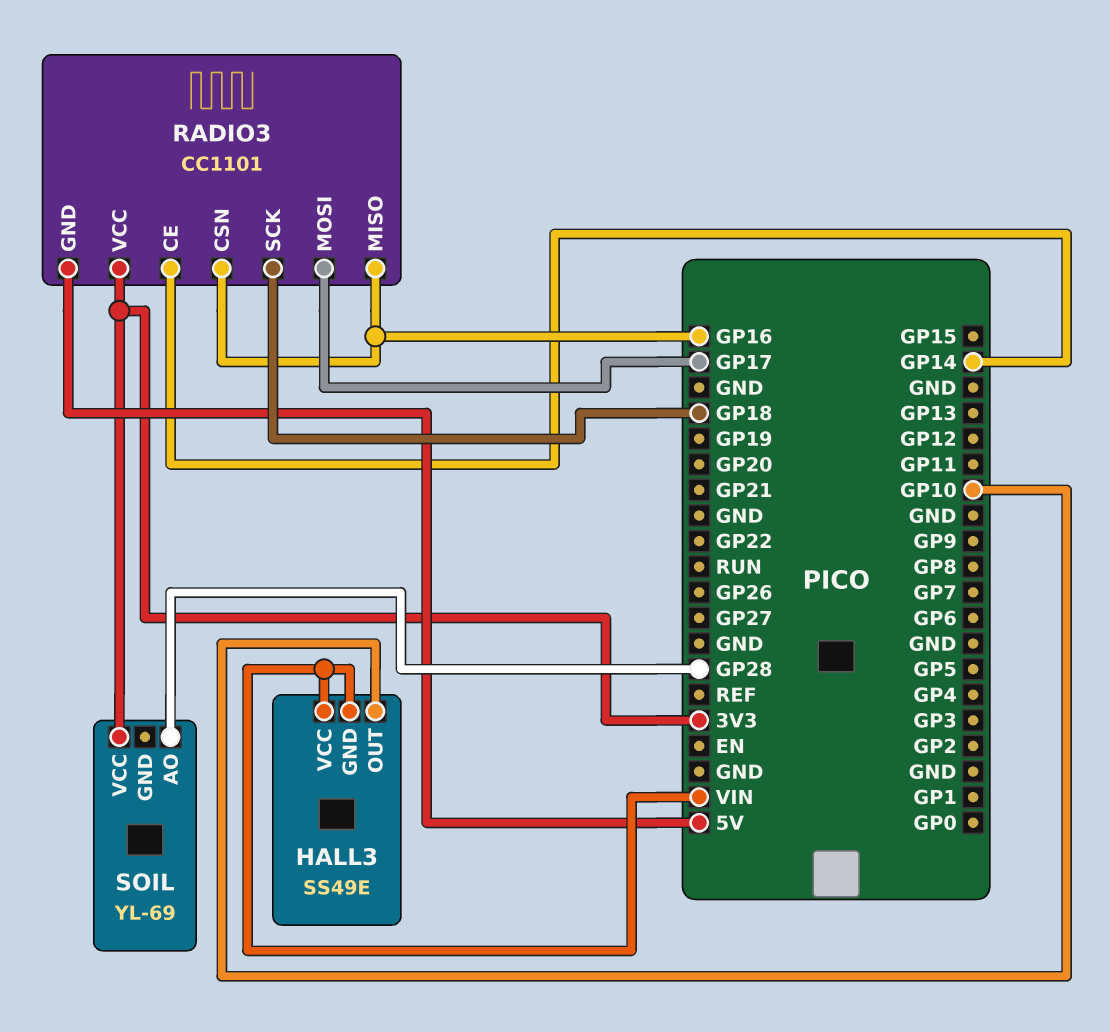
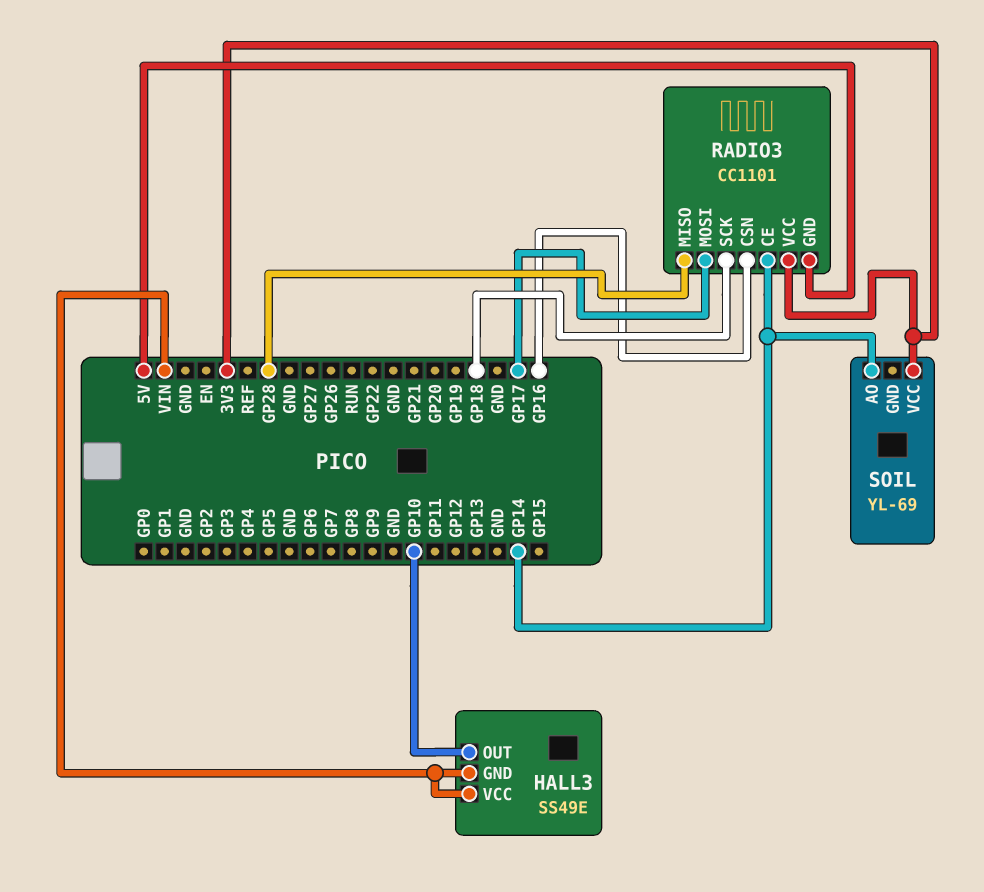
RADIO3 pin MISO: GP16 -> GP28
SOIL pin AO: GP28 -> GP14

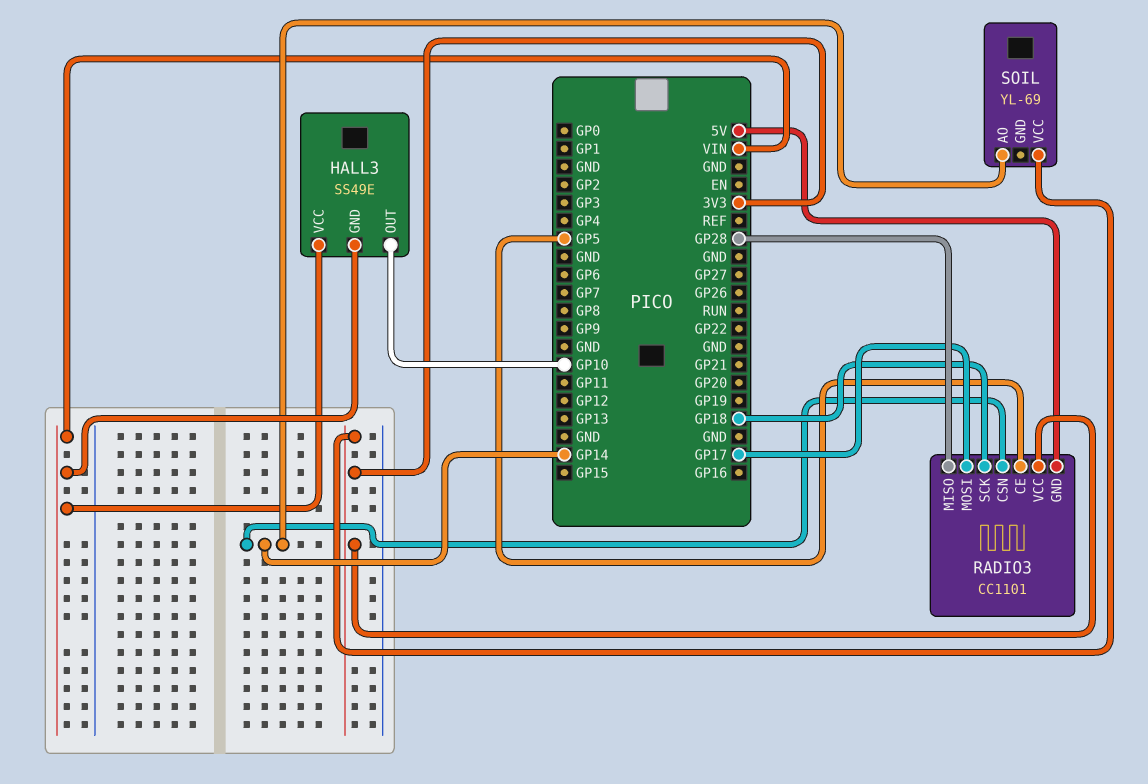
RADIO3 pin CE: GP14 -> GP5
RADIO3 pin CSN: GP16 -> GP14

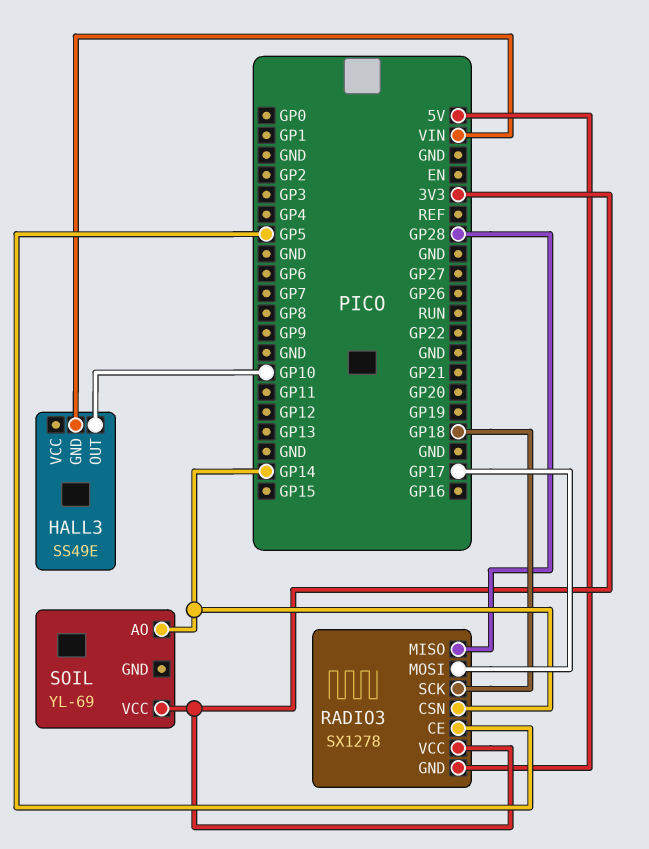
HALL3 pin VCC: VIN -> none
RADIO3: CC1101 -> SX1278

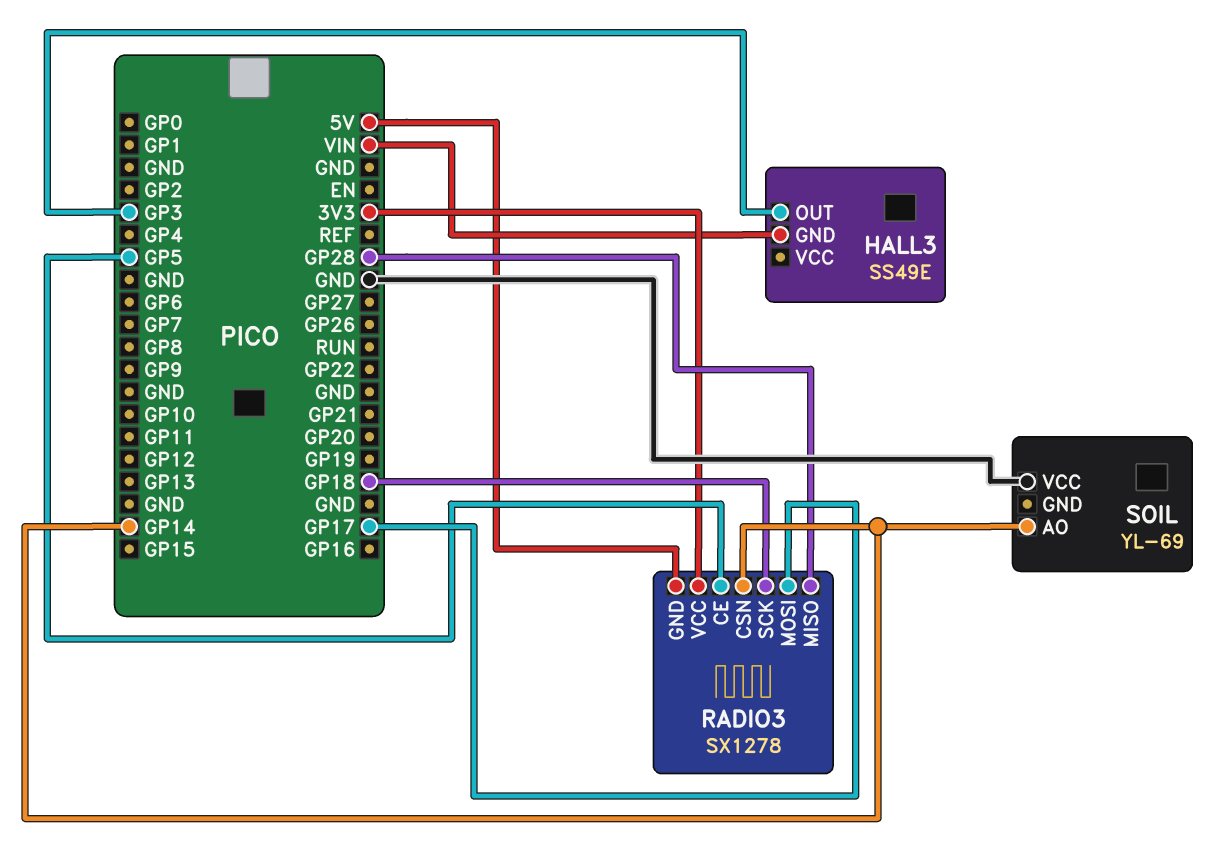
HALL3 pin OUT: GP10 -> GP3
SOIL pin VCC: 3V3 -> GND

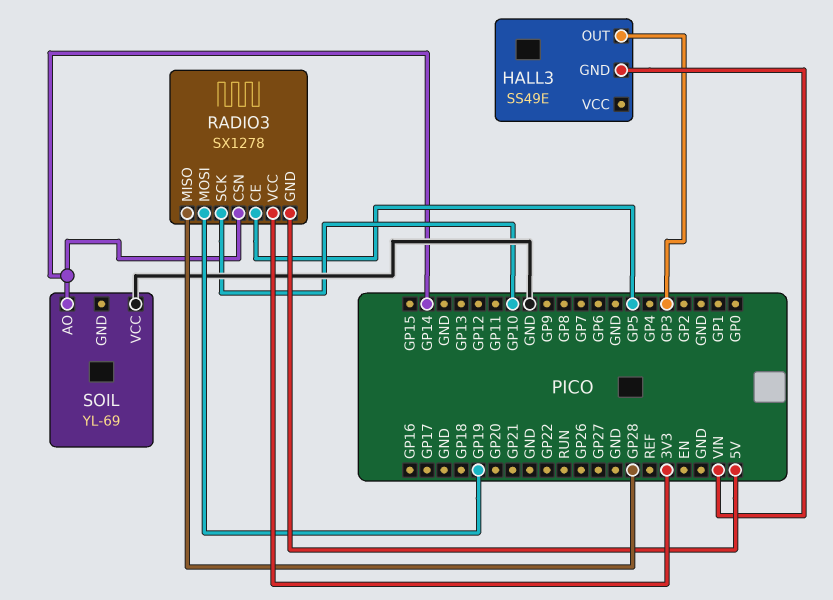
RADIO3 pin MOSI: GP17 -> GP19
RADIO3 pin SCK: GP18 -> GP10

